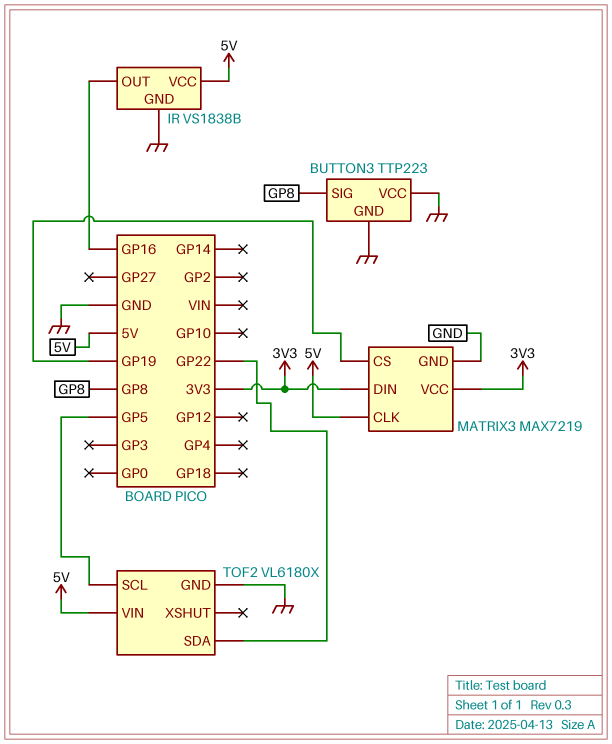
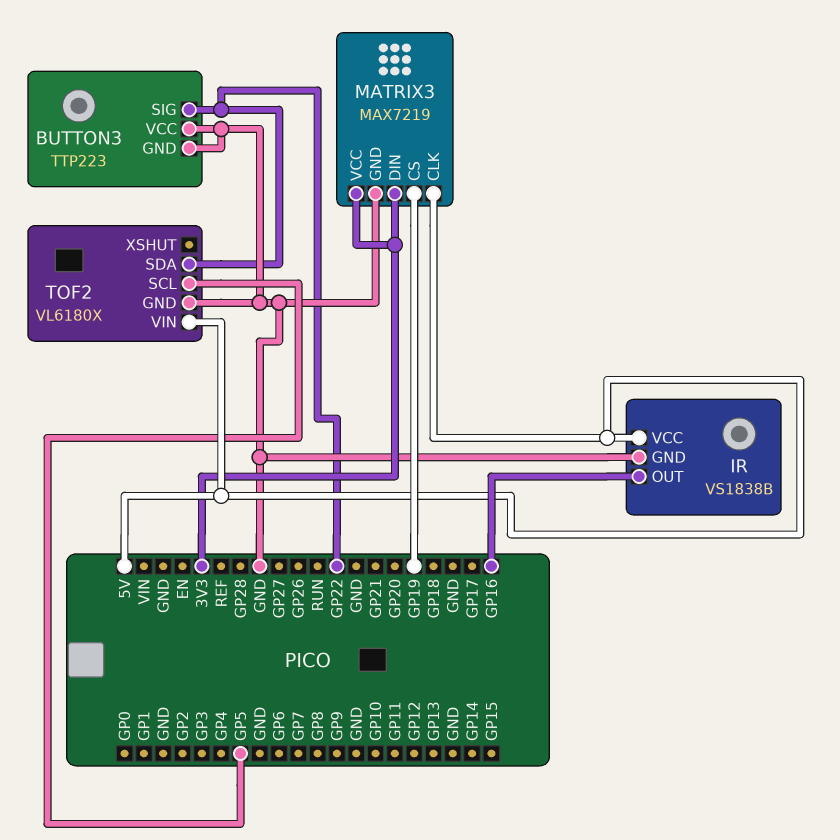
BUTTON3 pin SIG: GP8 -> GP22

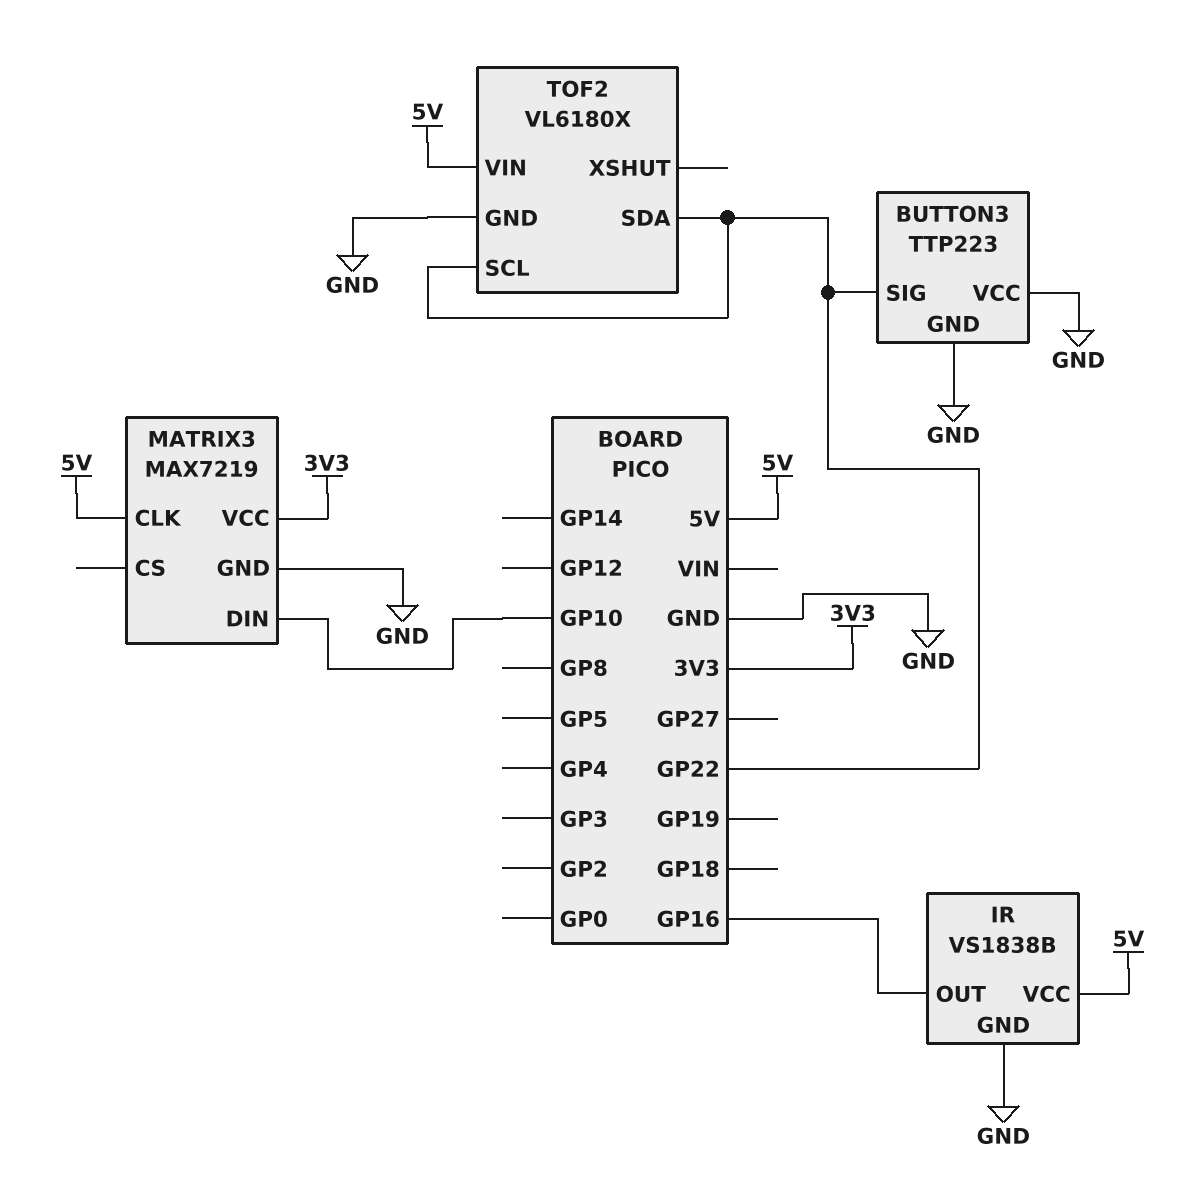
MATRIX3 pin CS: GP19 -> none
MATRIX3 pin DIN: 3V3 -> GP10
TOF2 pin SCL: GP5 -> GP22

